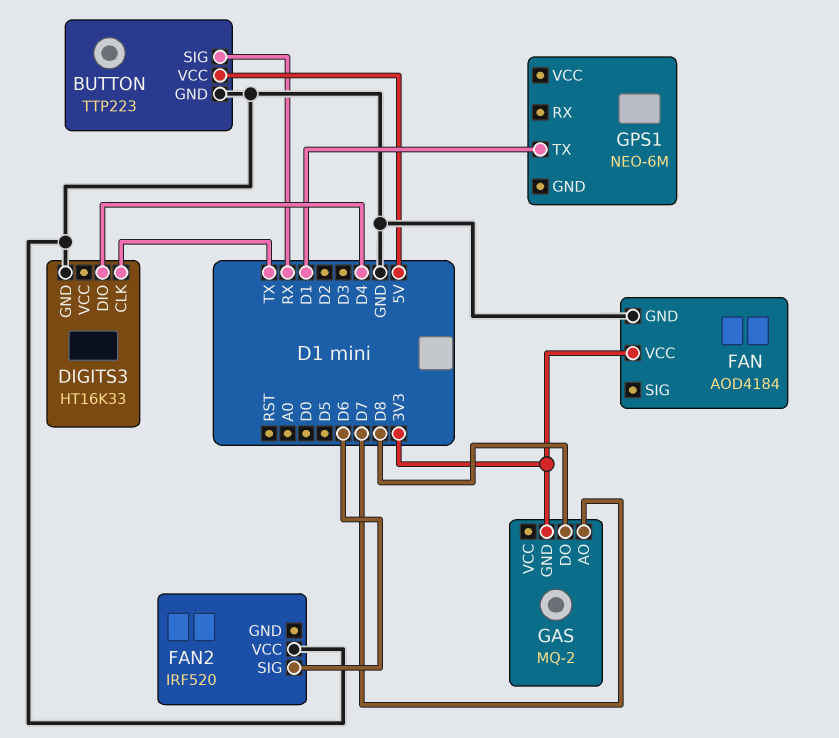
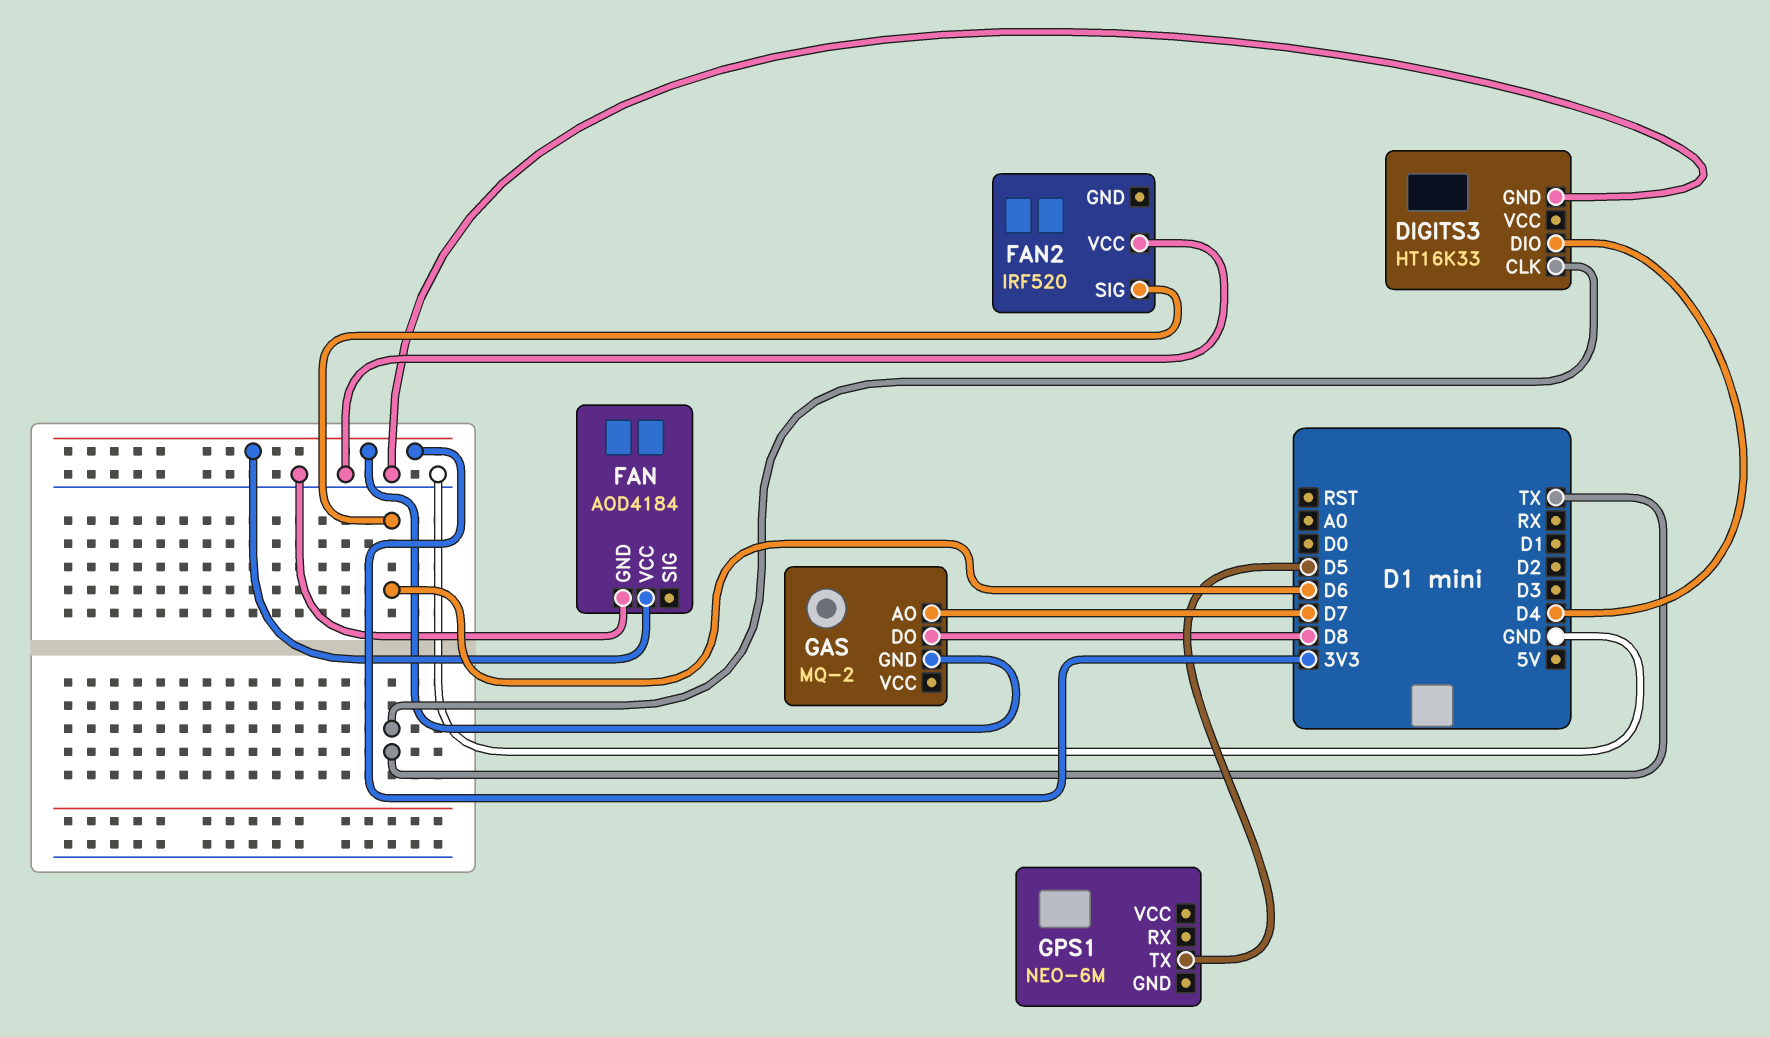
BUTTON: TTP223 -> none
BUTTON pin GND: GND -> none
BUTTON pin SIG: RX -> none
BUTTON pin VCC: 5V -> none
GPS1 pin TX: D1 -> D5

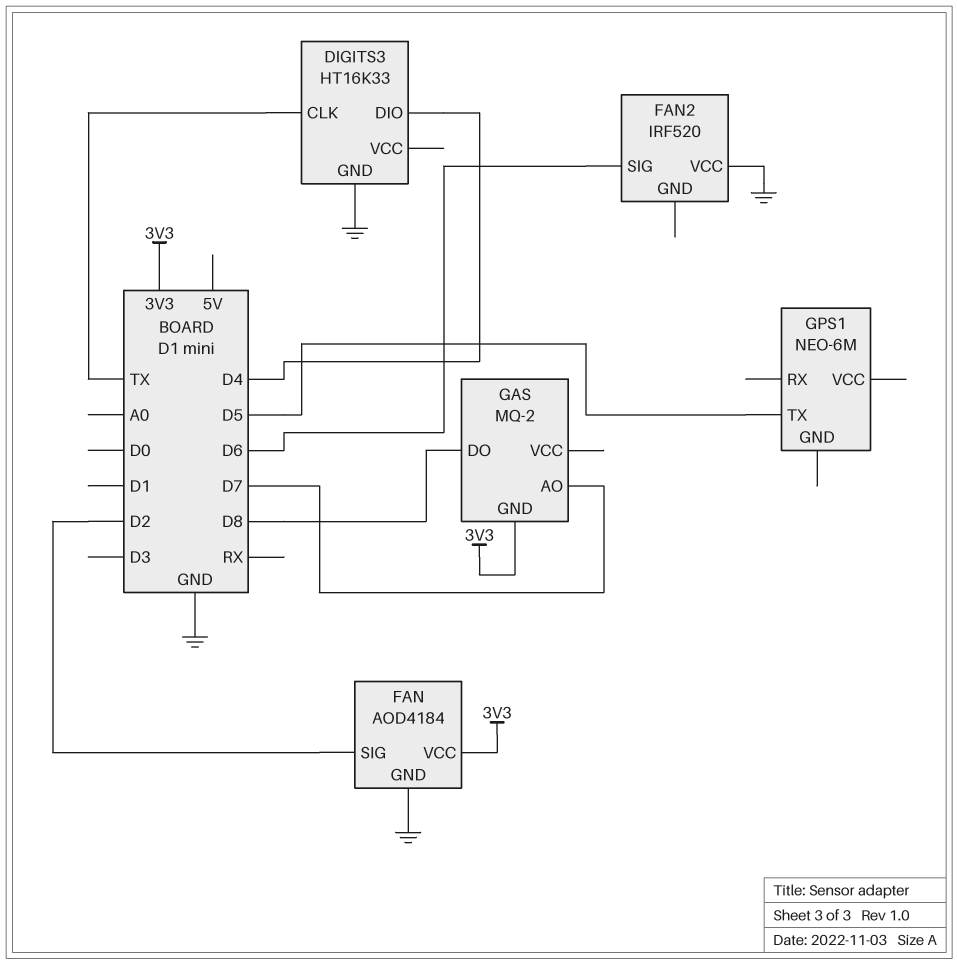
FAN pin SIG: none -> D2

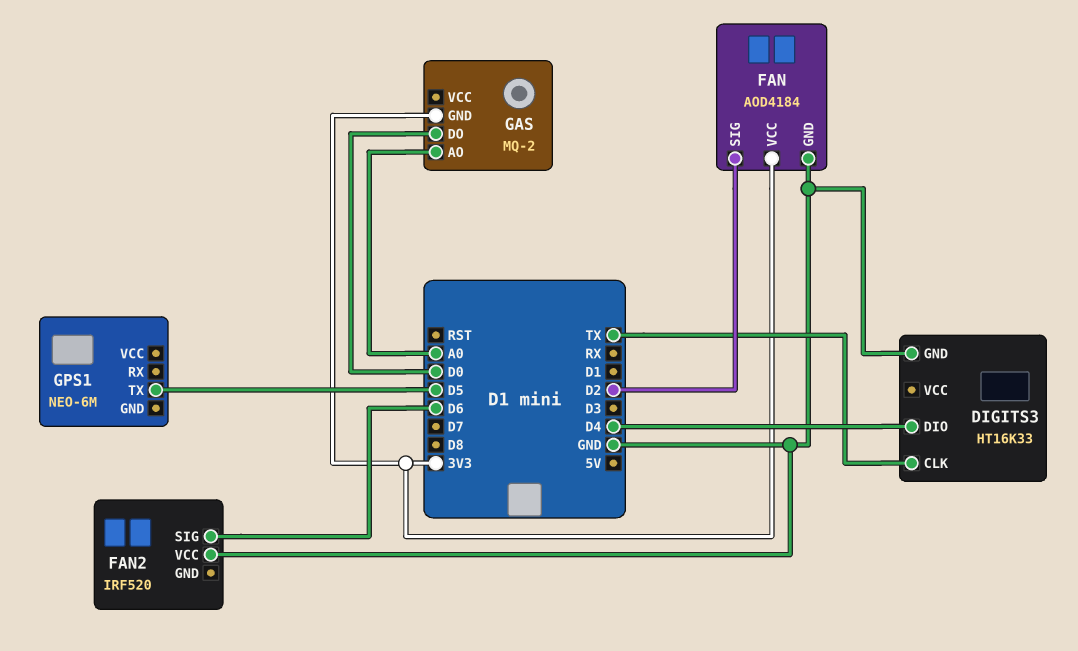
GAS pin AO: D7 -> A0
GAS pin DO: D8 -> D0

